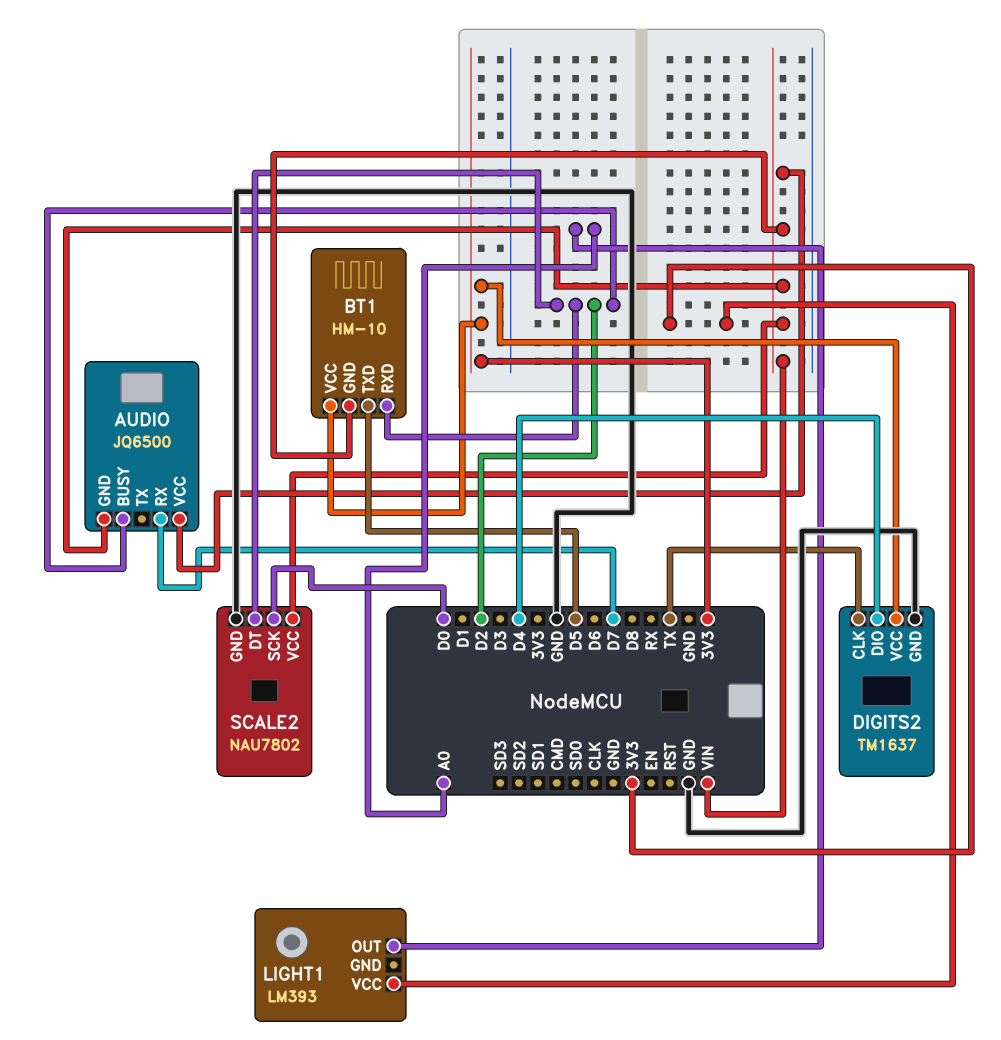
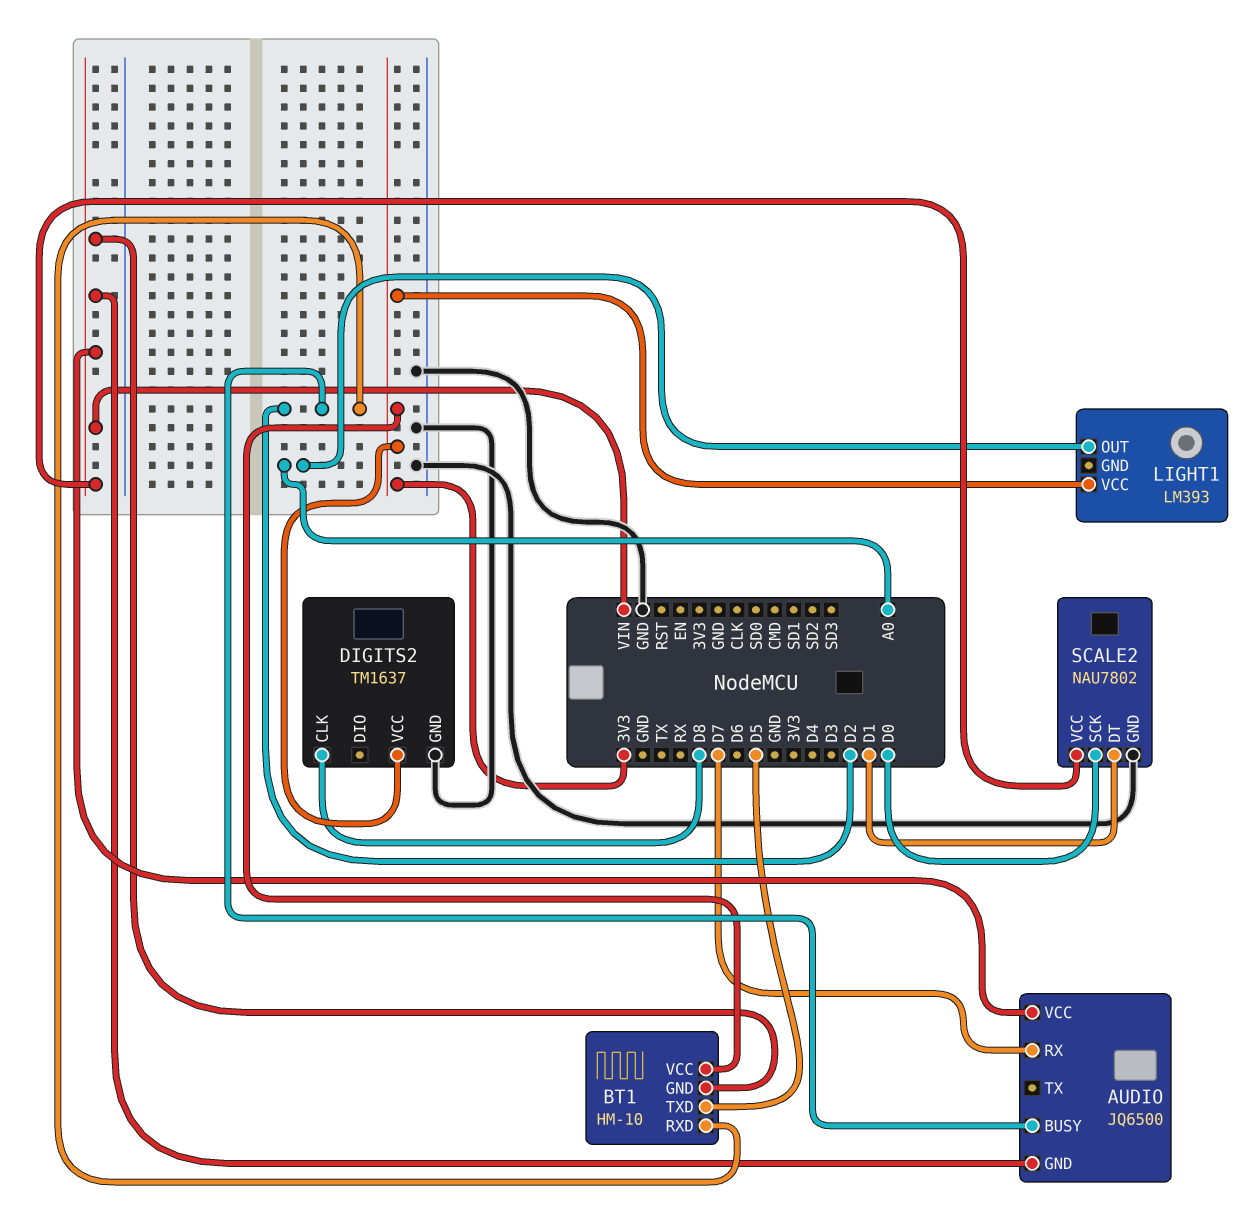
DIGITS2 pin CLK: TX -> D8
DIGITS2 pin DIO: D4 -> none
SCALE2 pin DT: D2 -> D1

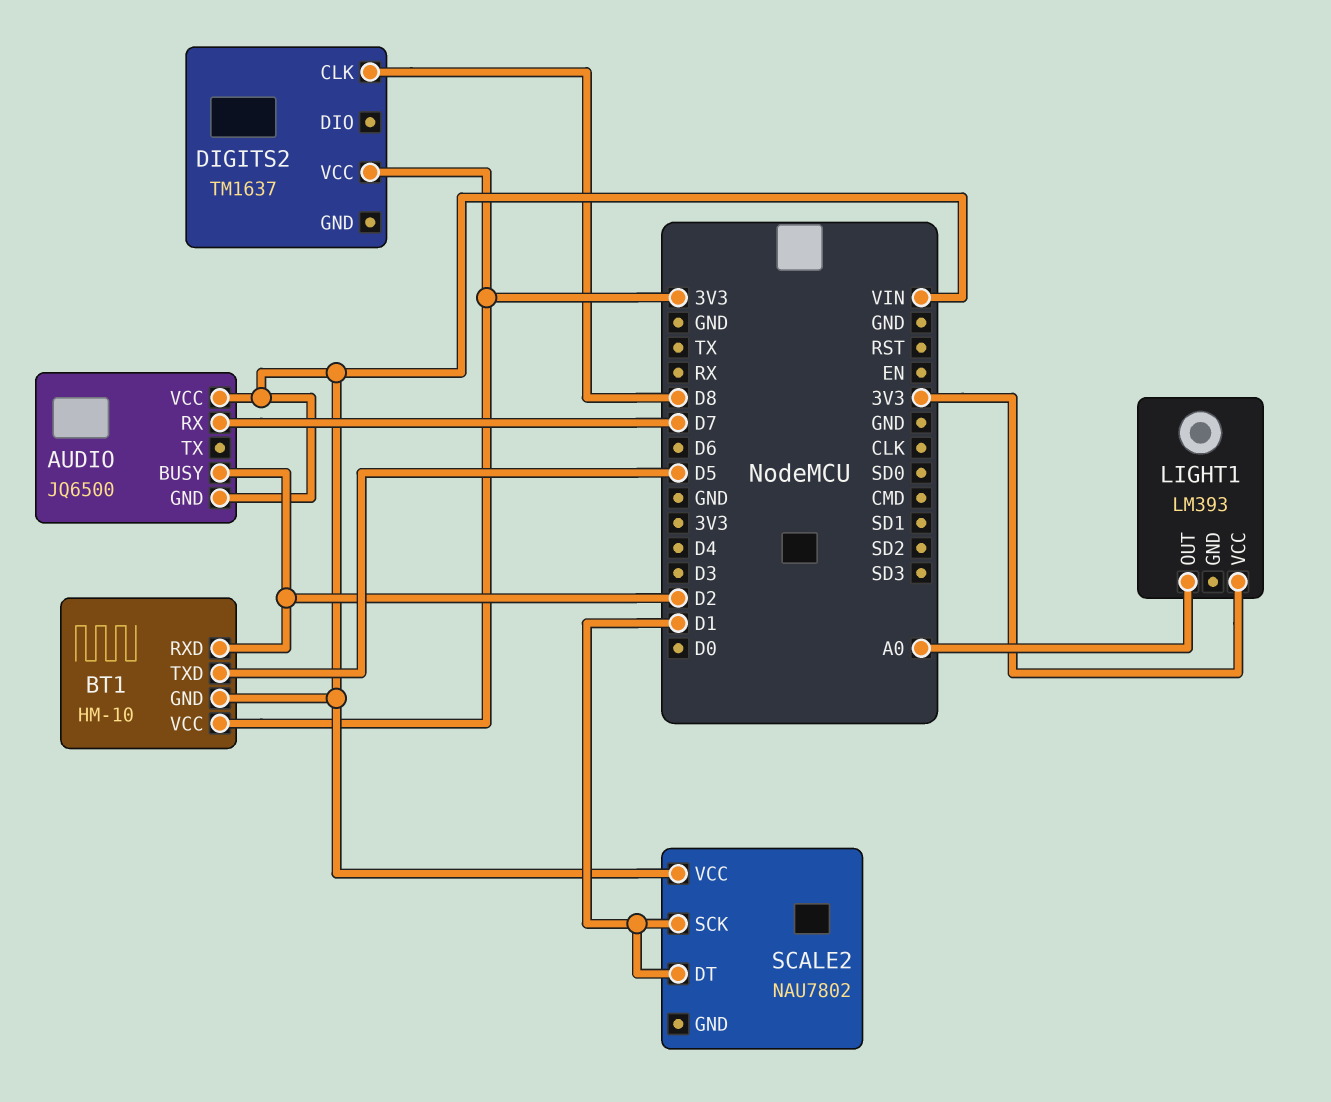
DIGITS2 pin GND: GND -> none
SCALE2 pin GND: GND -> none
SCALE2 pin SCK: D0 -> D1

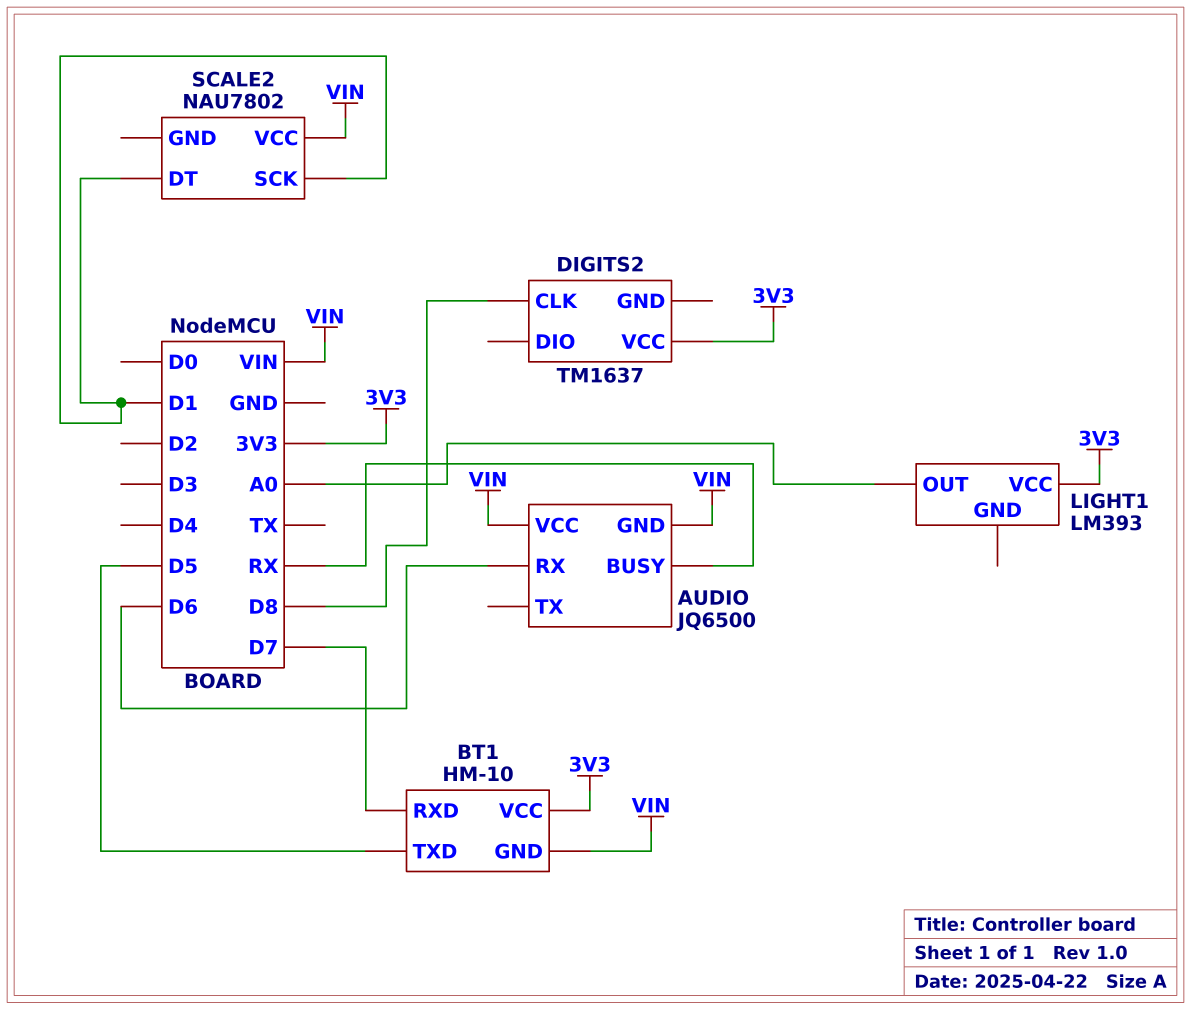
AUDIO pin BUSY: D2 -> RX
AUDIO pin RX: D7 -> D6
BT1 pin RXD: D2 -> D7

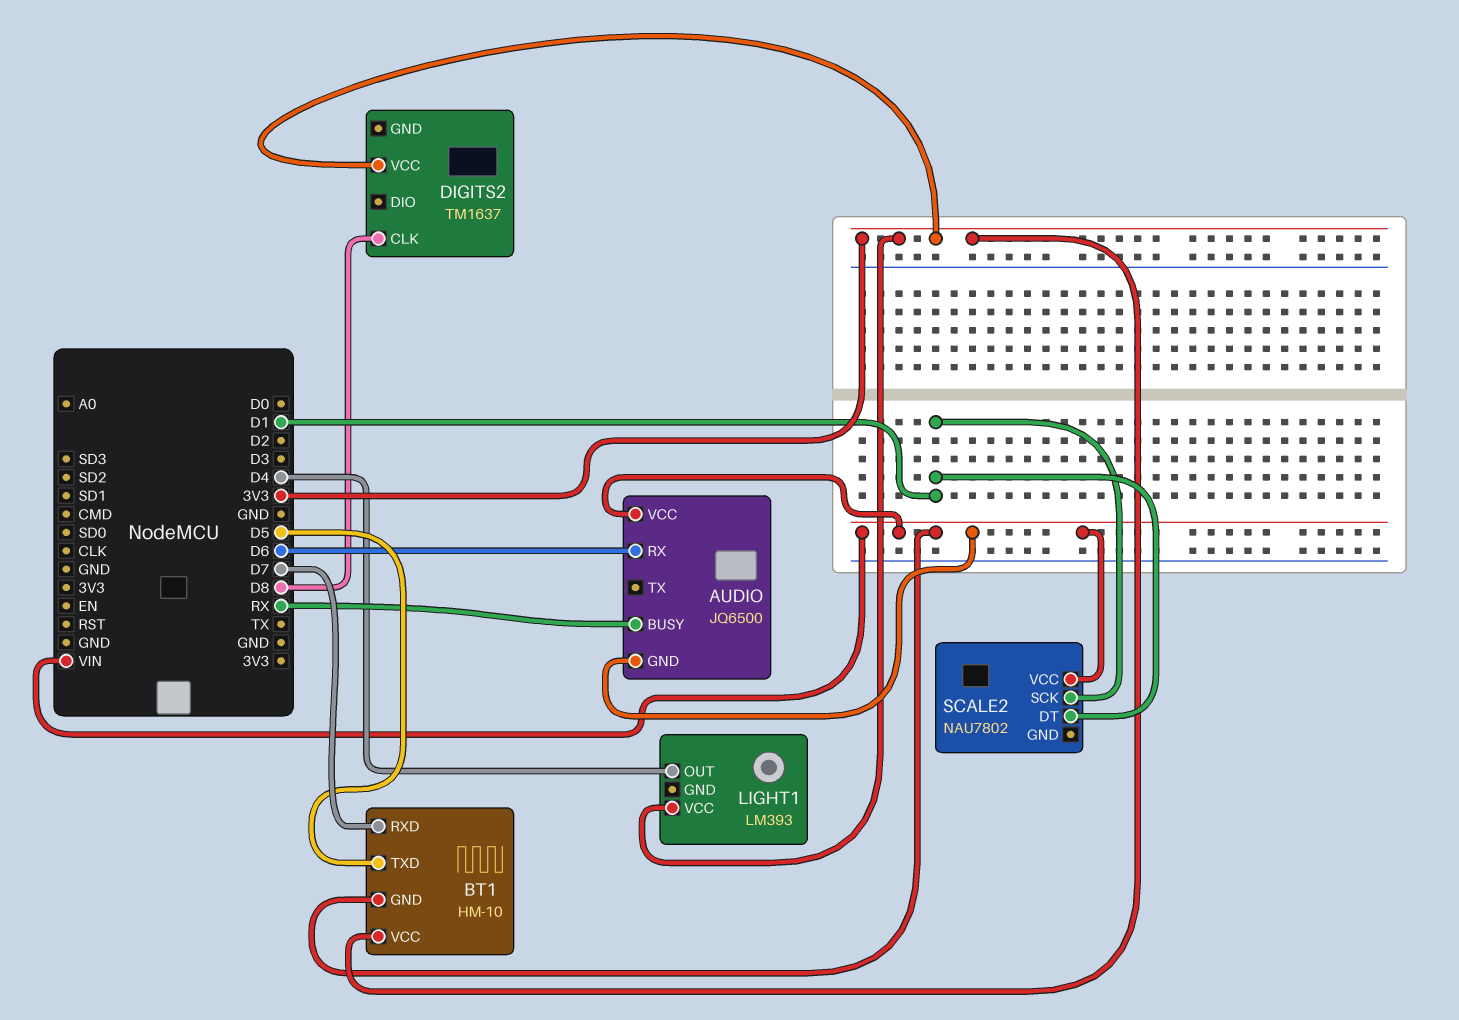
LIGHT1 pin OUT: A0 -> D4

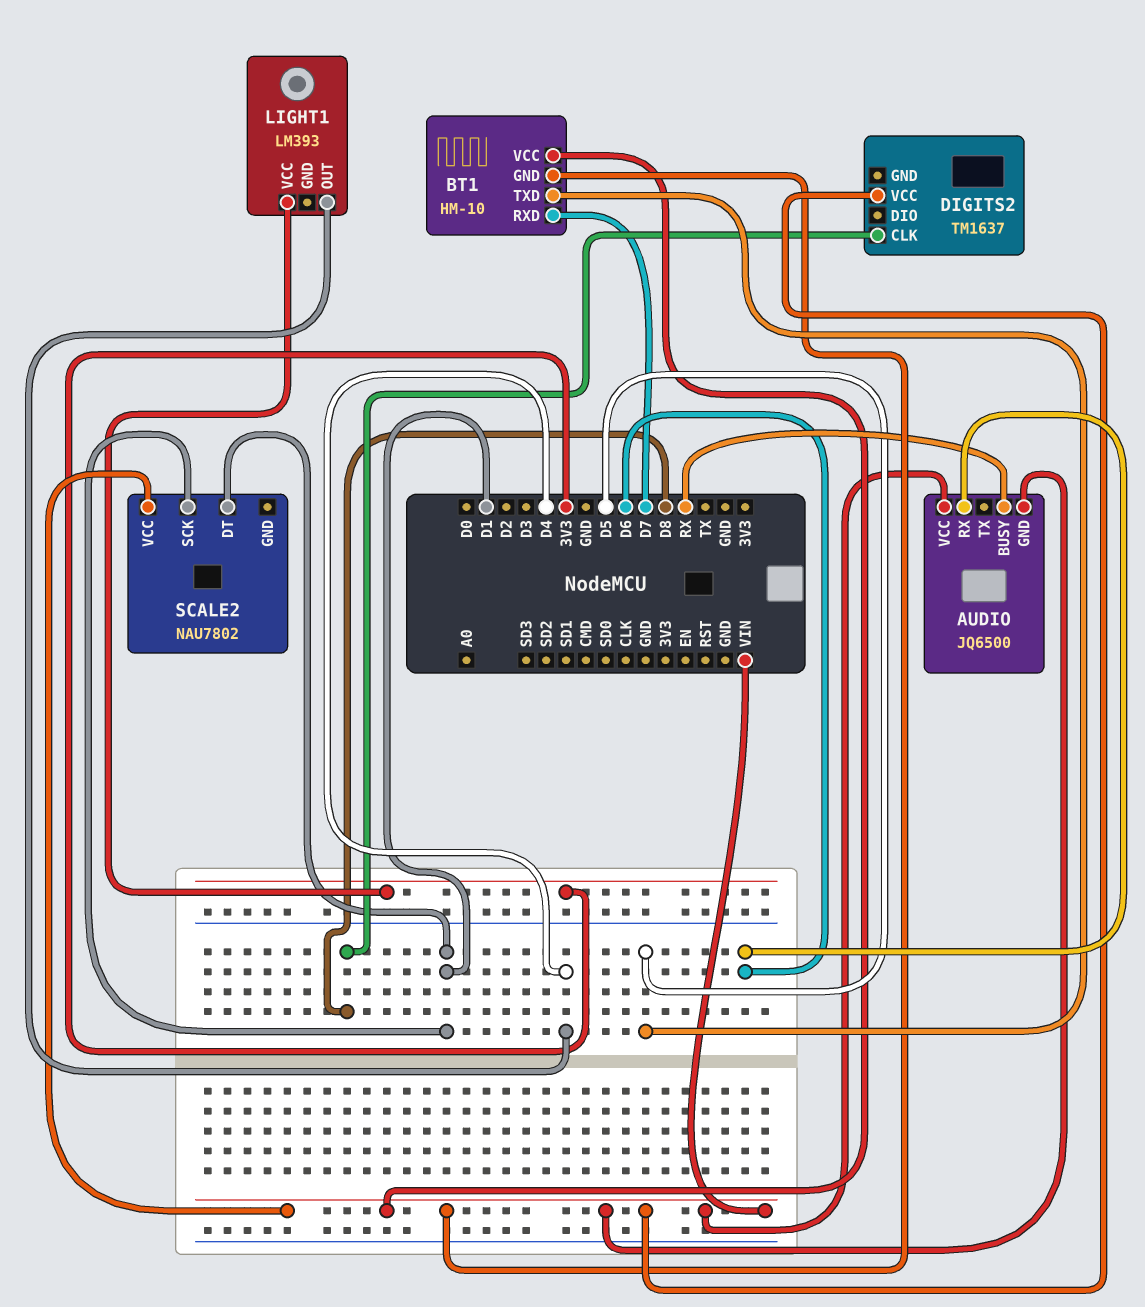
BT1 pin VCC: 3V3 -> VIN
DIGITS2 pin VCC: 3V3 -> VIN

